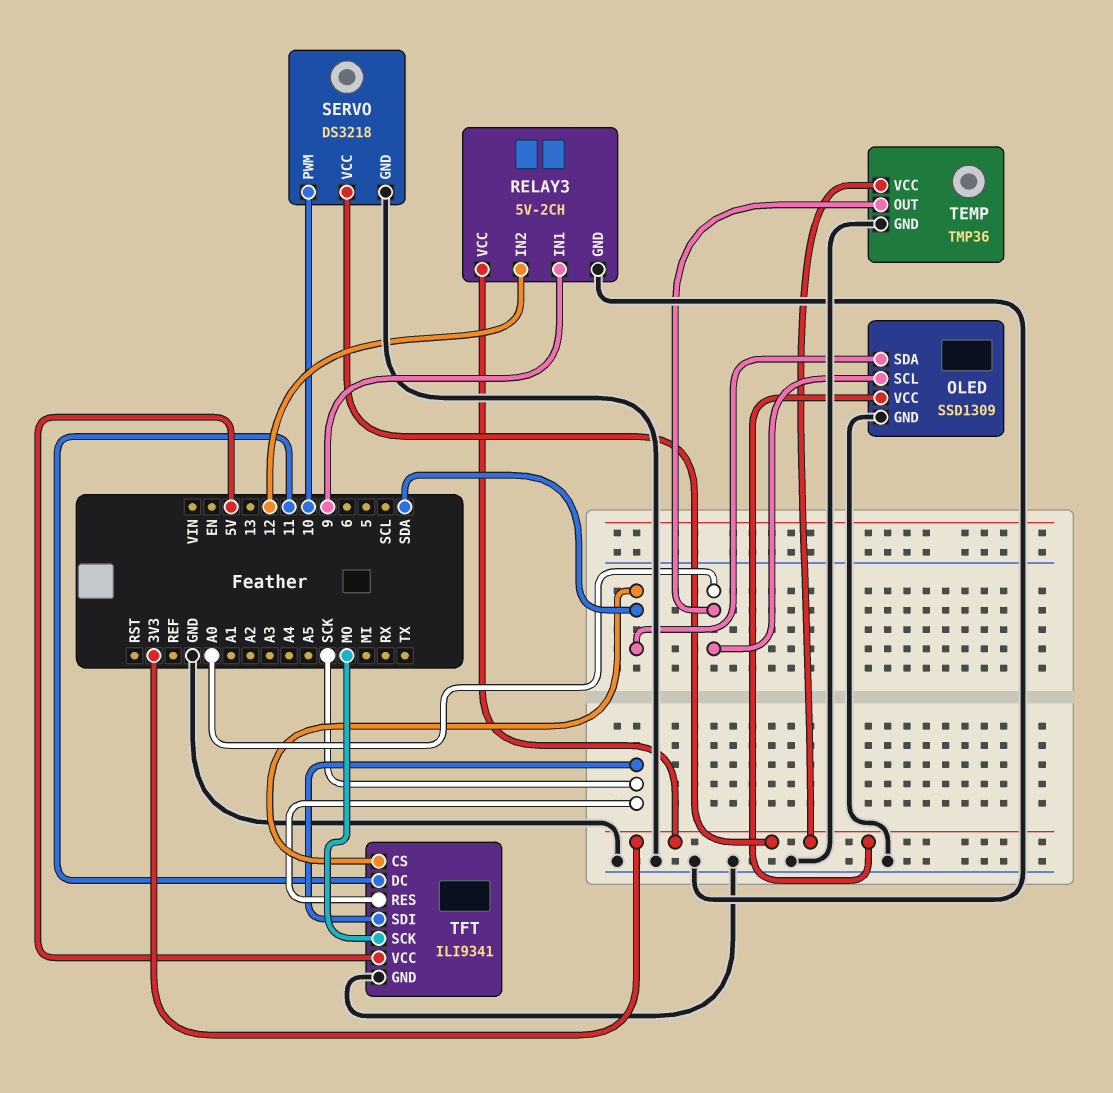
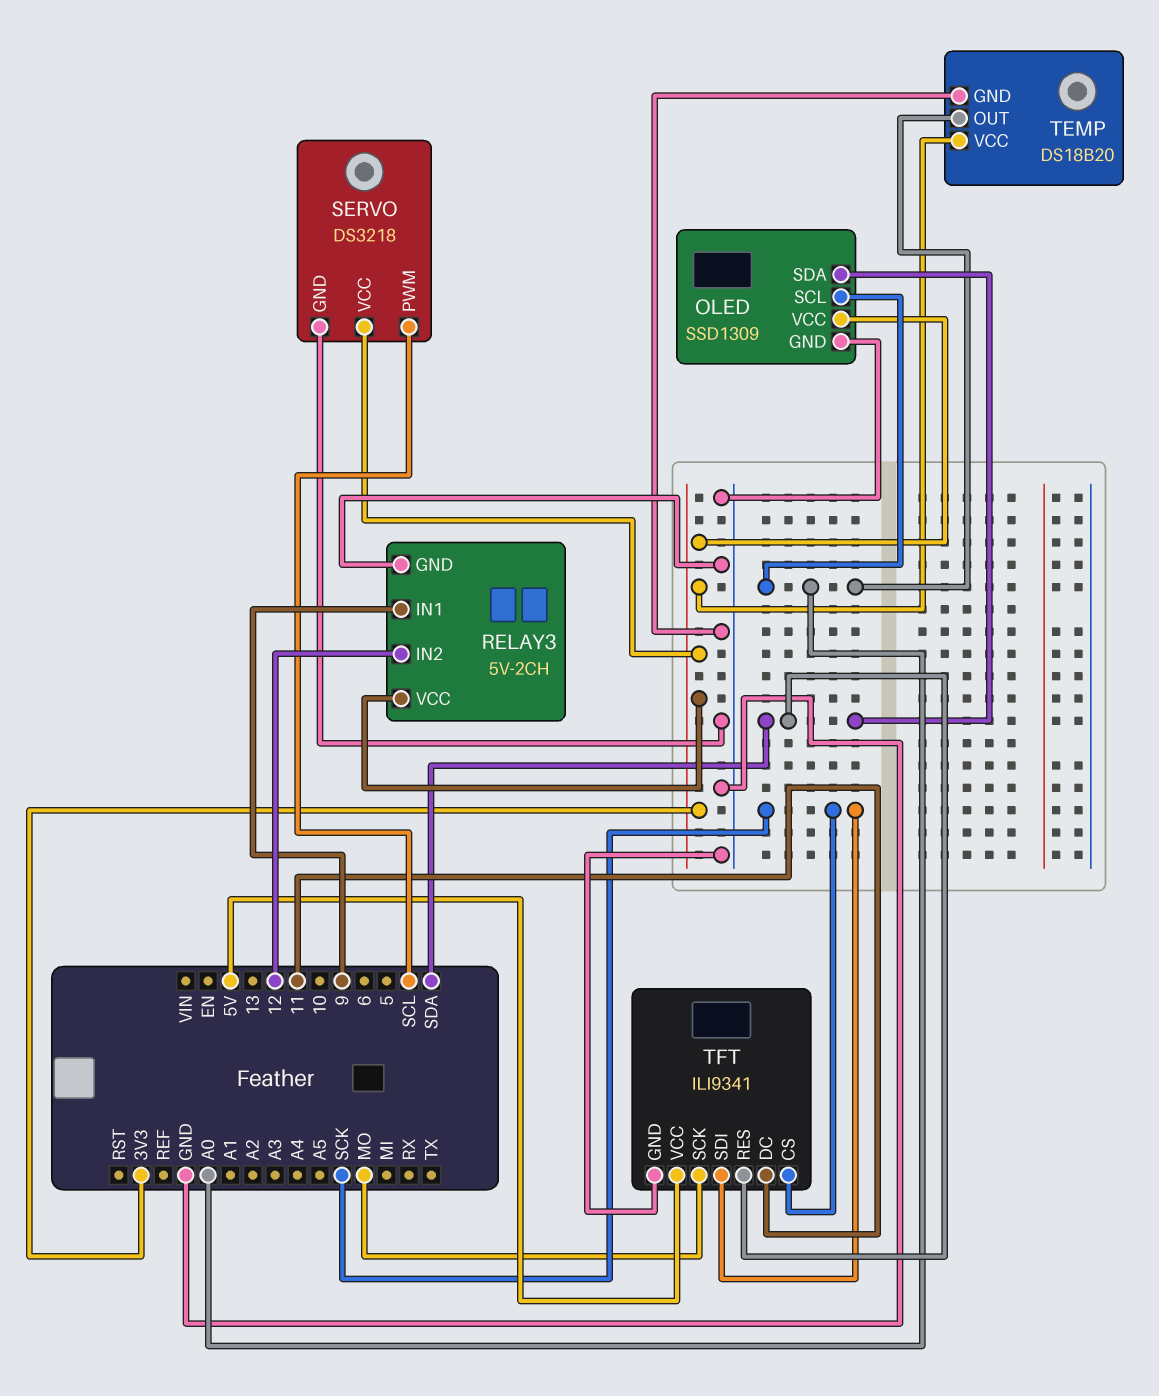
SERVO pin PWM: 10 -> SCL
TEMP: TMP36 -> DS18B20
TFT pin CS: SDA -> SCK
TFT pin RES: SCK -> SDA

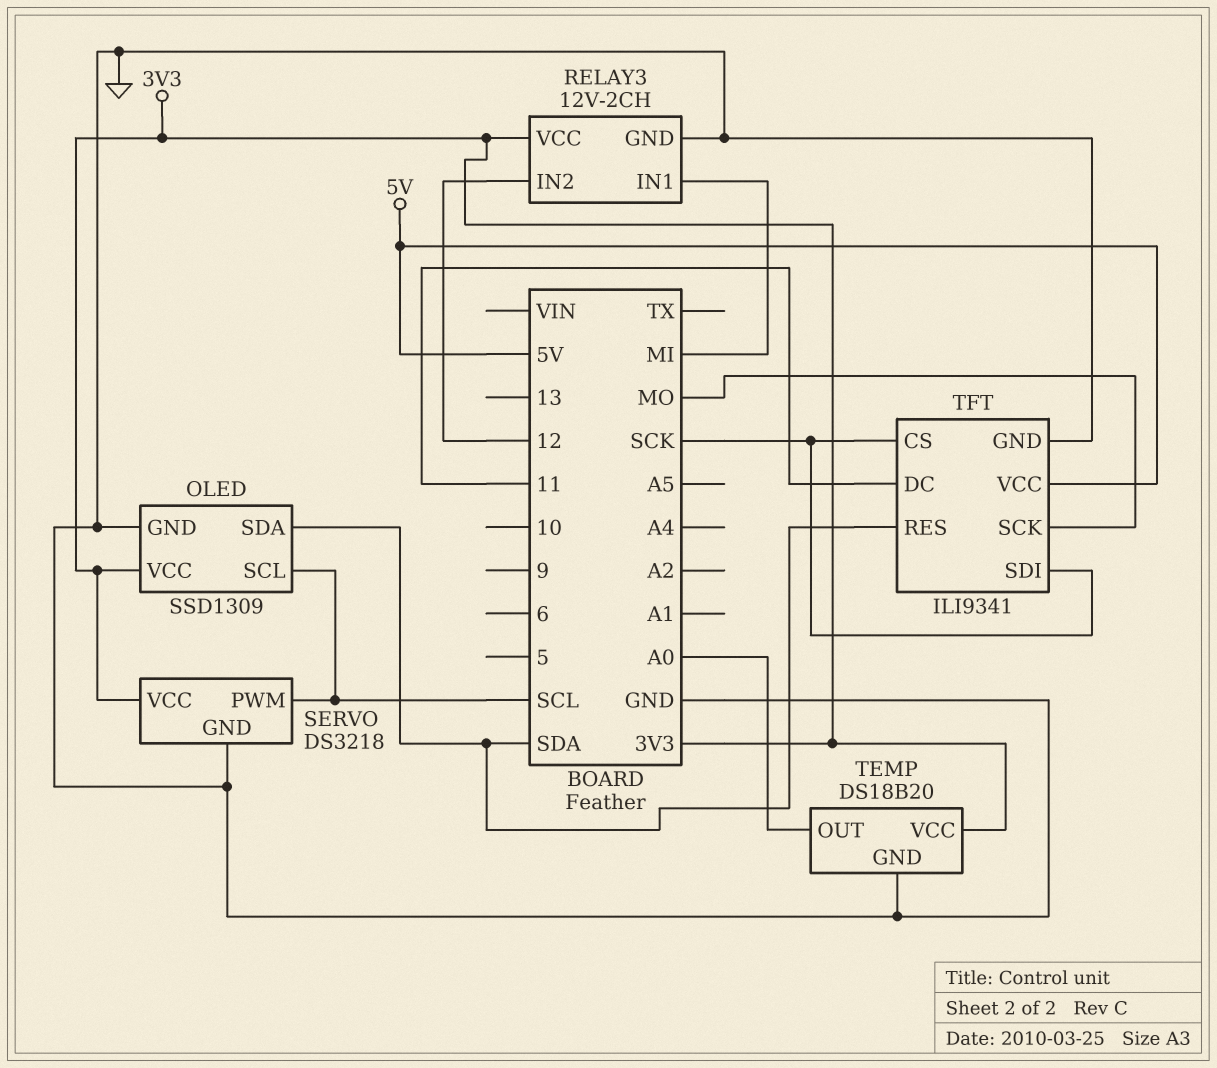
OLED pin SCL: A0 -> SCL
RELAY3: 5V-2CH -> 12V-2CH
RELAY3 pin IN1: 9 -> MI

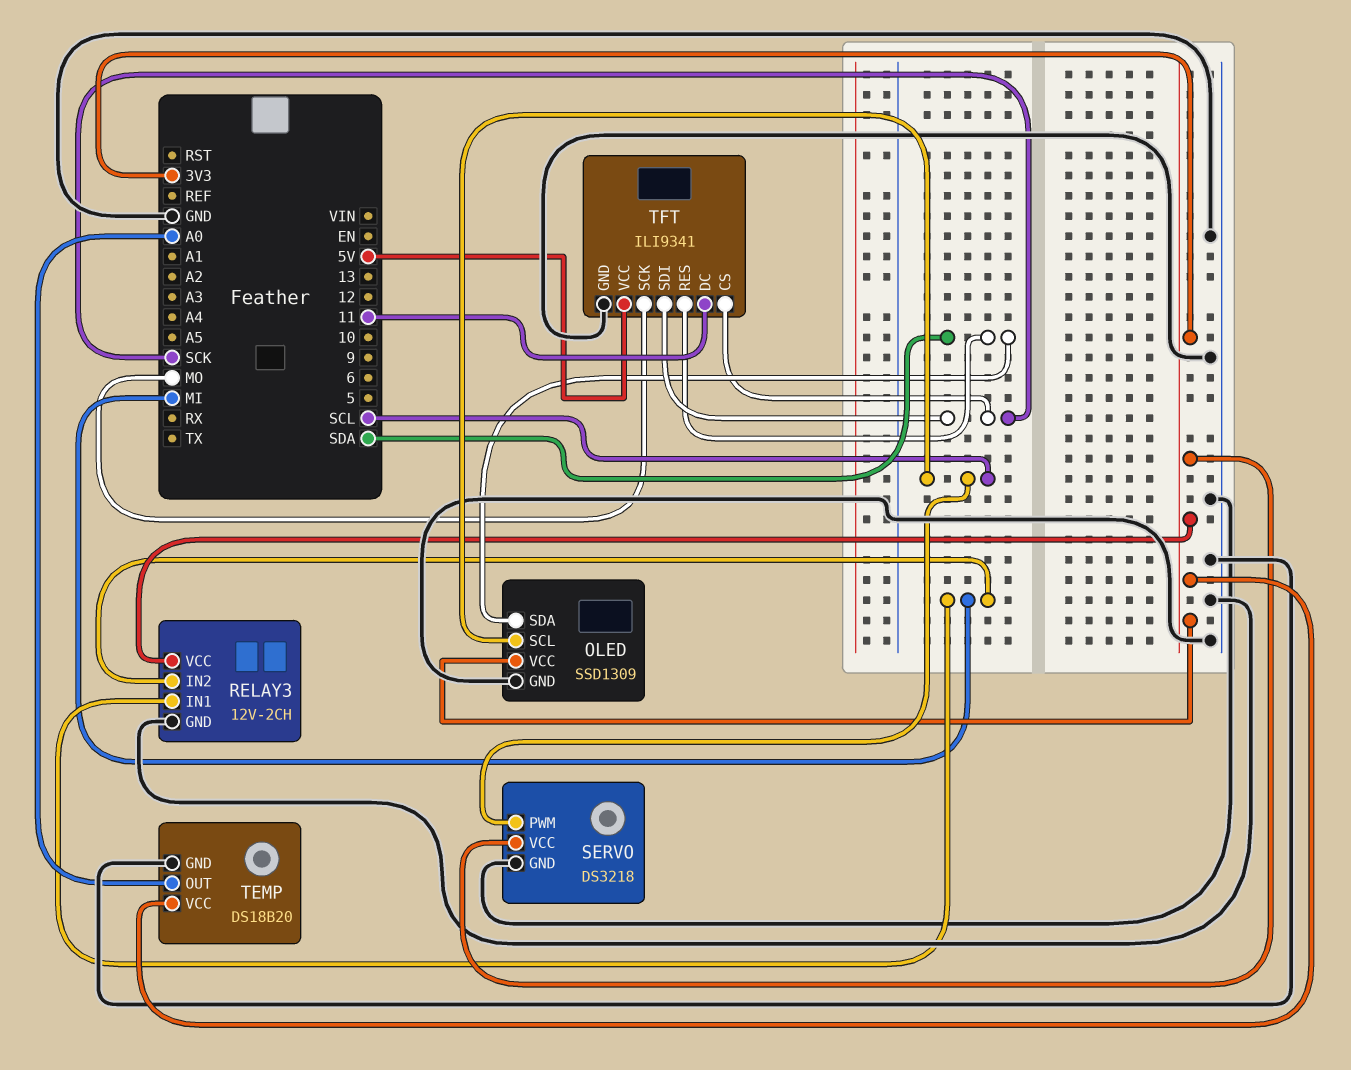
RELAY3 pin IN2: 12 -> MI

